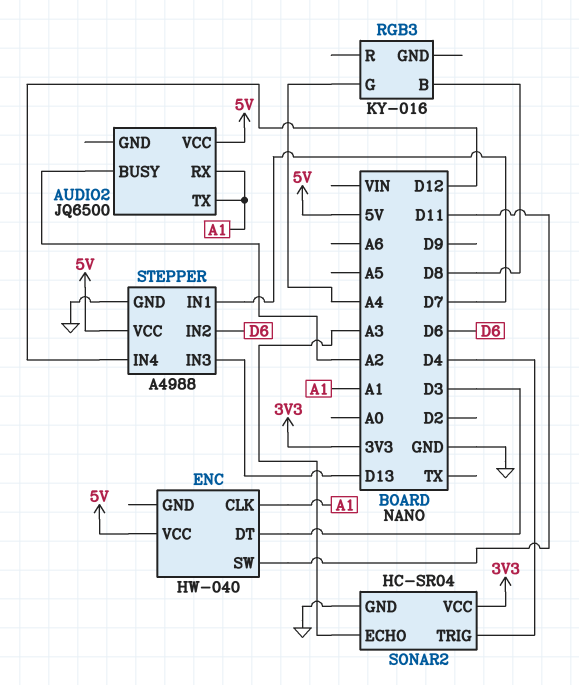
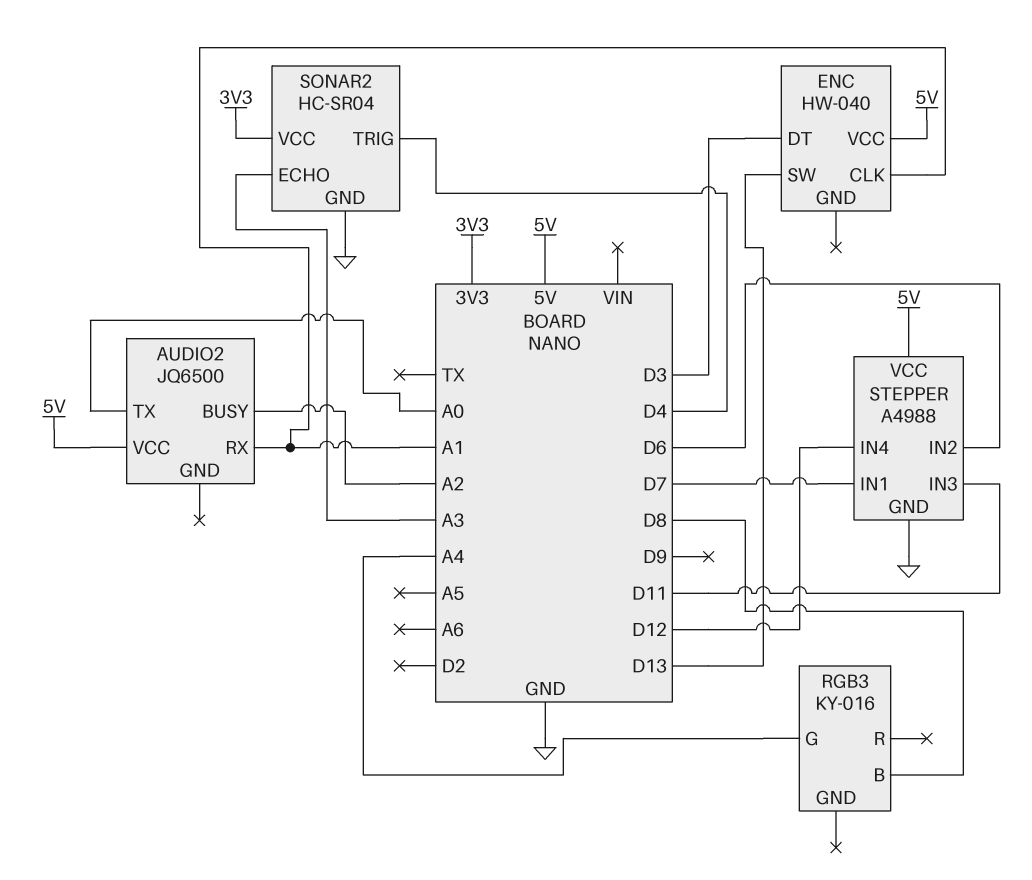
AUDIO2 pin TX: A1 -> A0
ENC pin SW: D11 -> D13
STEPPER pin IN3: D13 -> D11

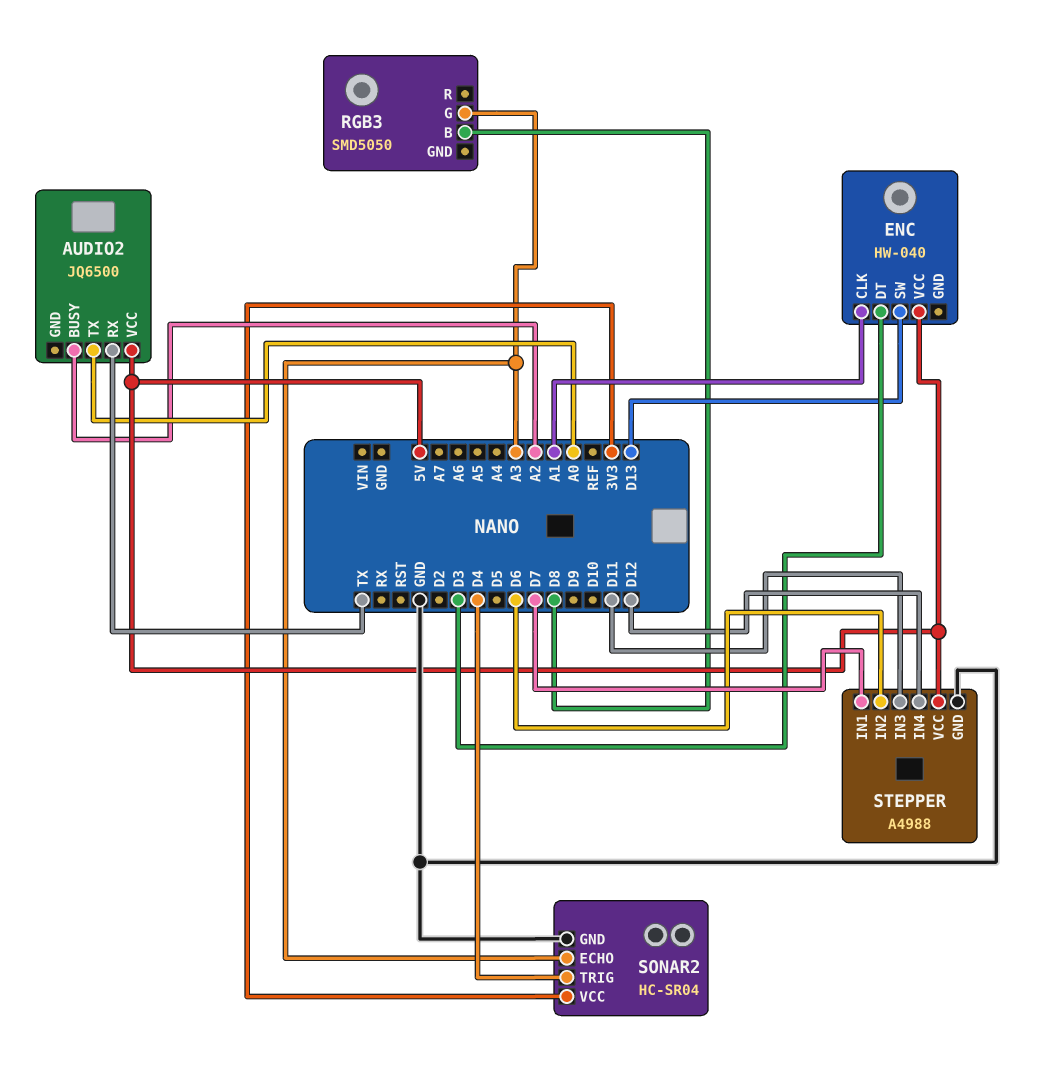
AUDIO2 pin RX: A1 -> TX
RGB3: KY-016 -> SMD5050
RGB3 pin G: A4 -> A3

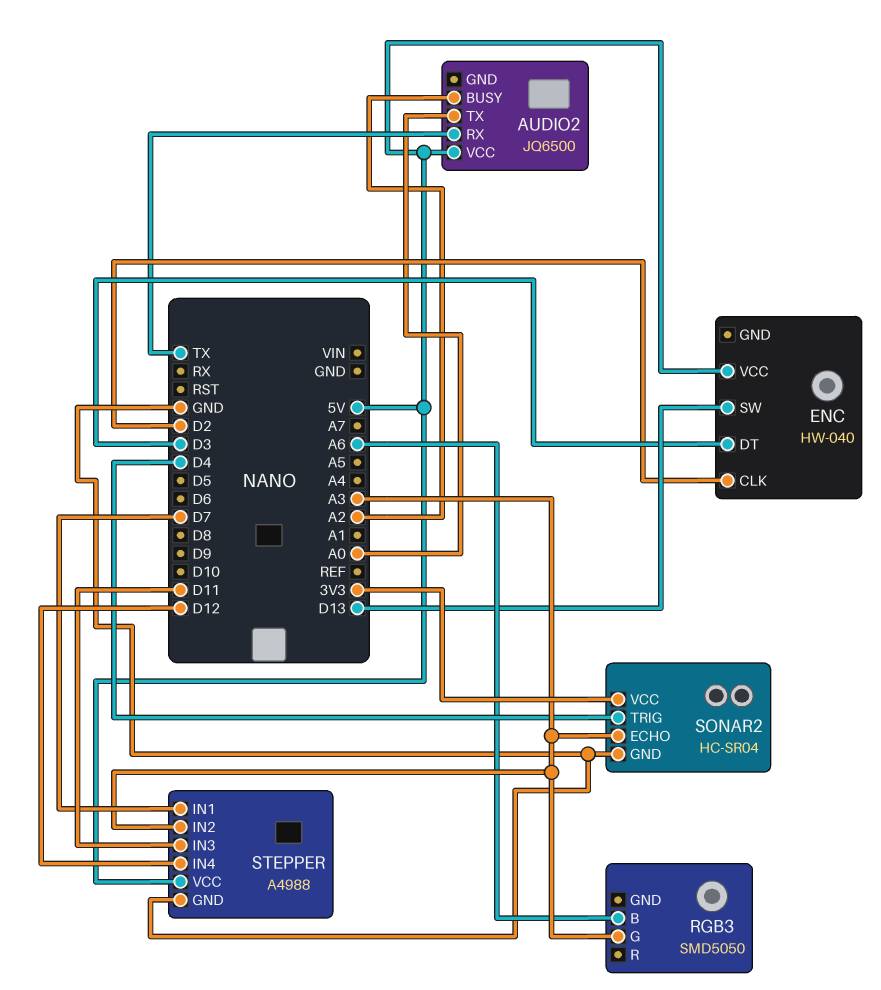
ENC pin CLK: A1 -> D2
RGB3 pin B: D8 -> A6
STEPPER pin IN2: D6 -> A3

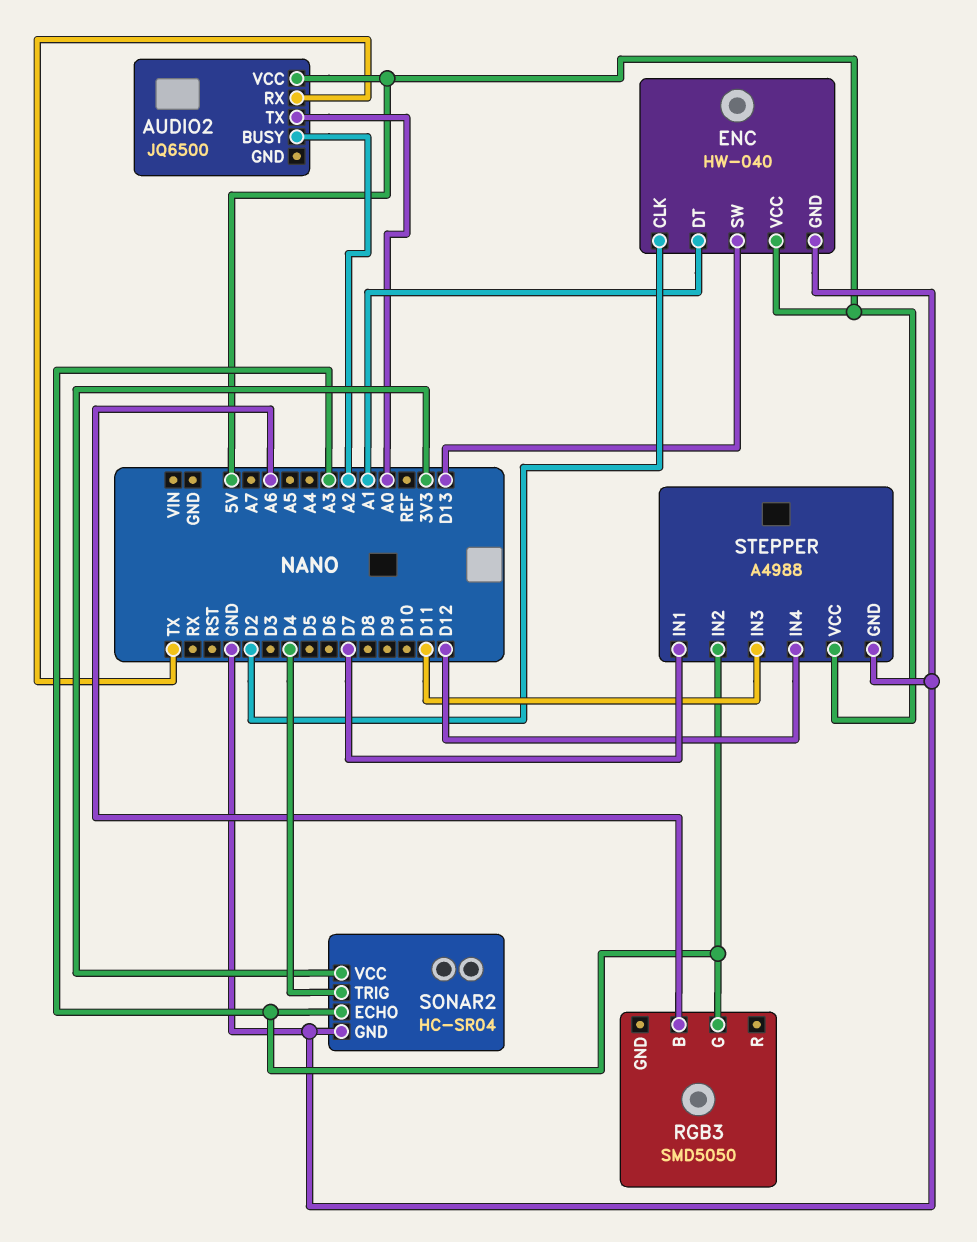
ENC pin DT: D3 -> A1
ENC pin GND: none -> GND

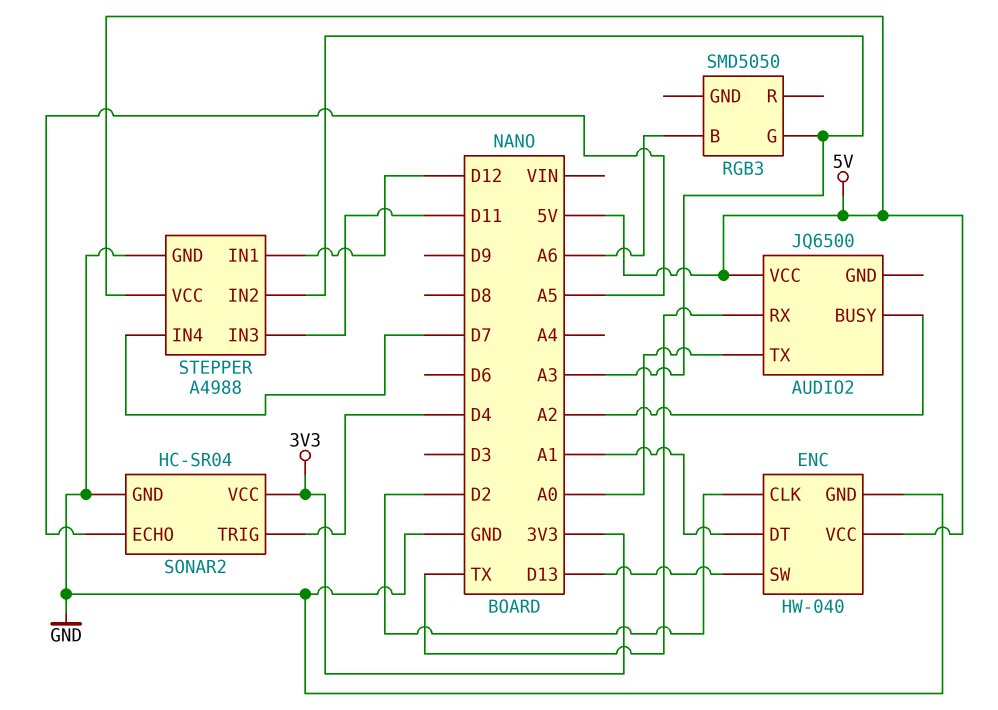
SONAR2 pin ECHO: A3 -> A5
STEPPER pin IN1: D7 -> D12
STEPPER pin IN4: D12 -> D7

